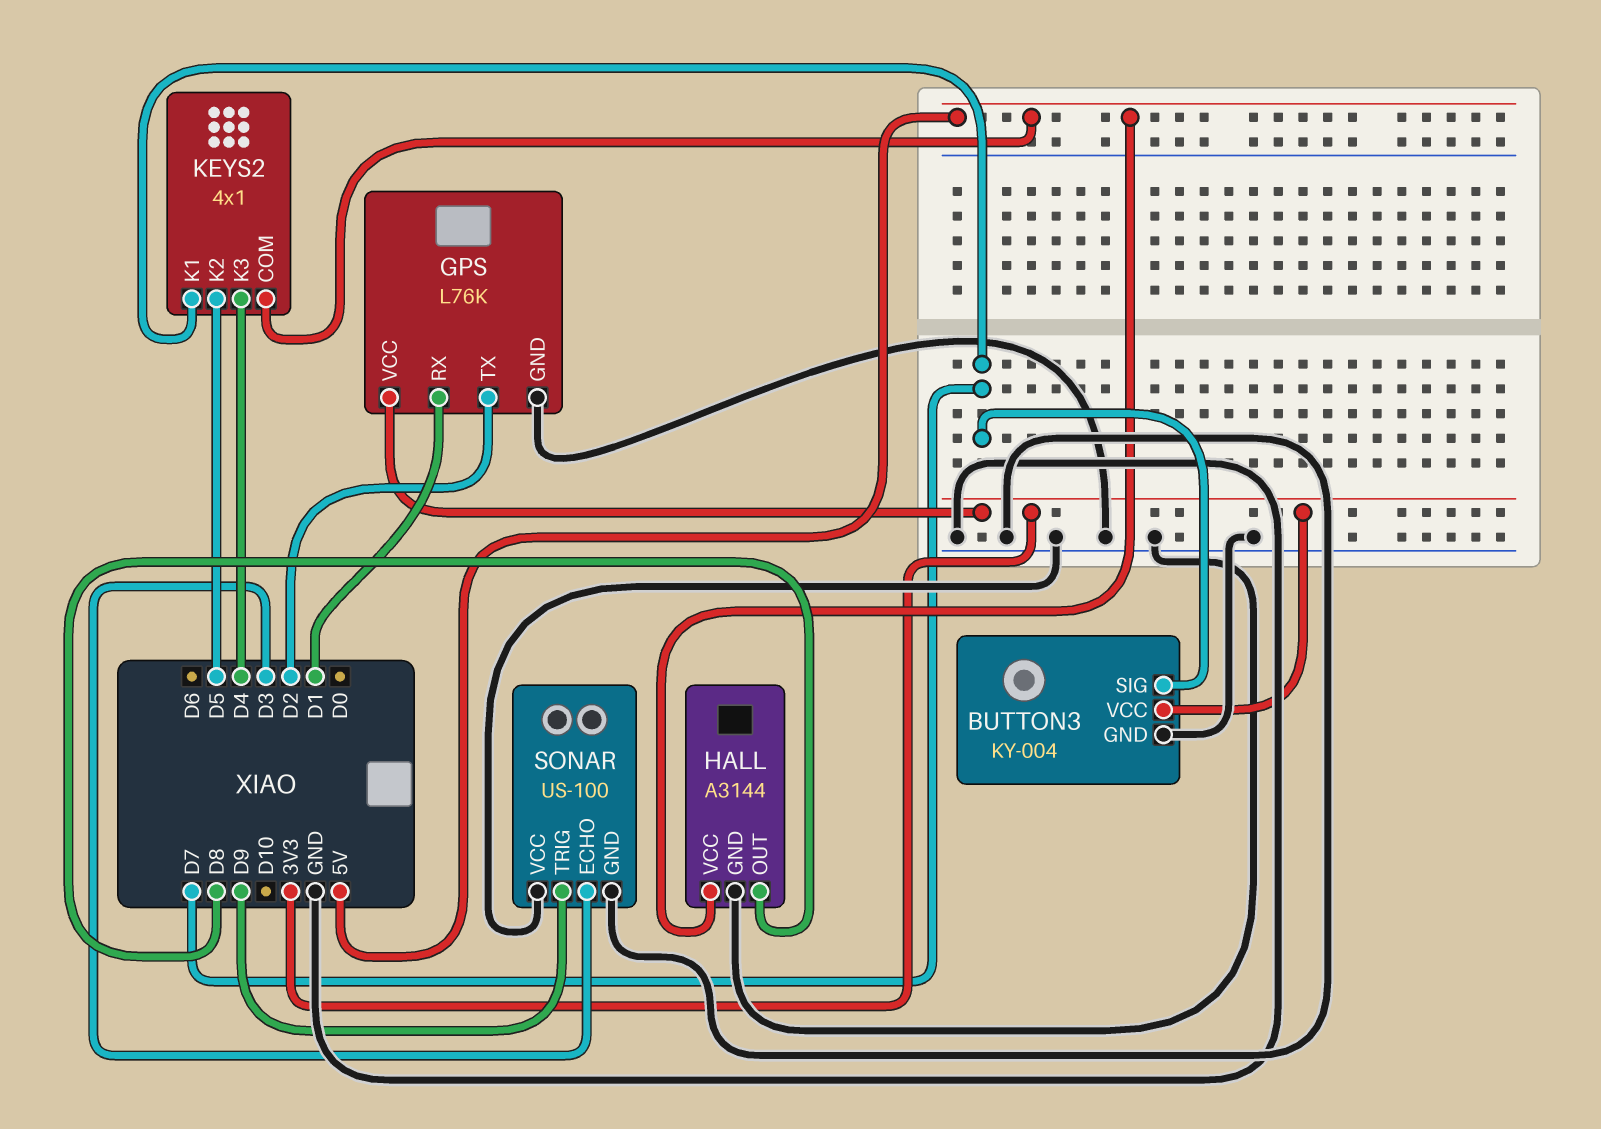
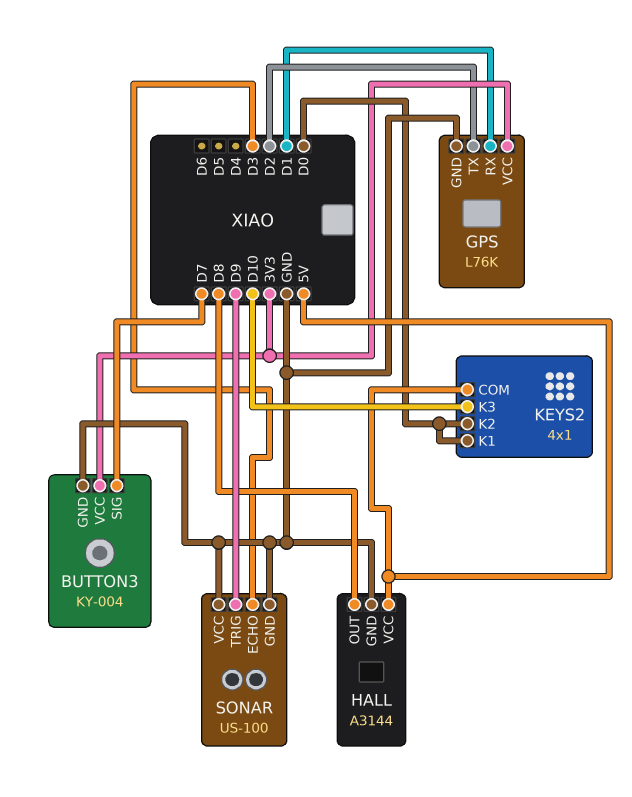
KEYS2 pin K1: D7 -> D0
KEYS2 pin K2: D5 -> D0
KEYS2 pin K3: D4 -> D10

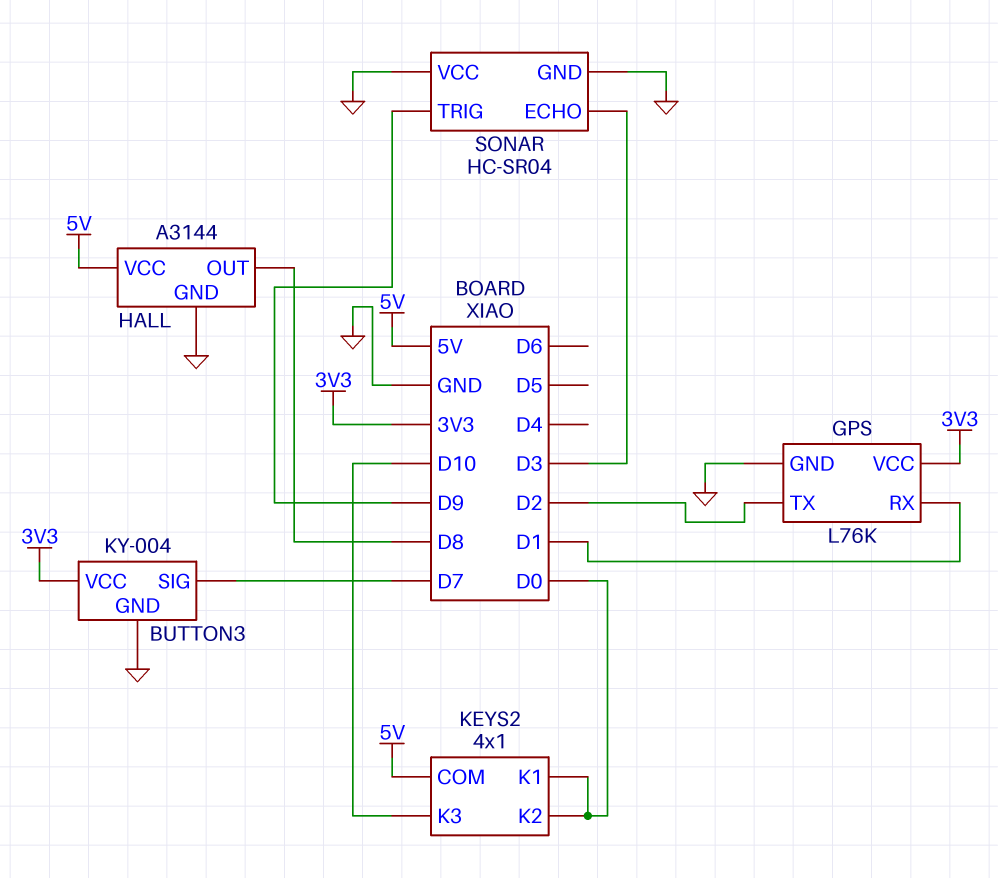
SONAR: US-100 -> HC-SR04

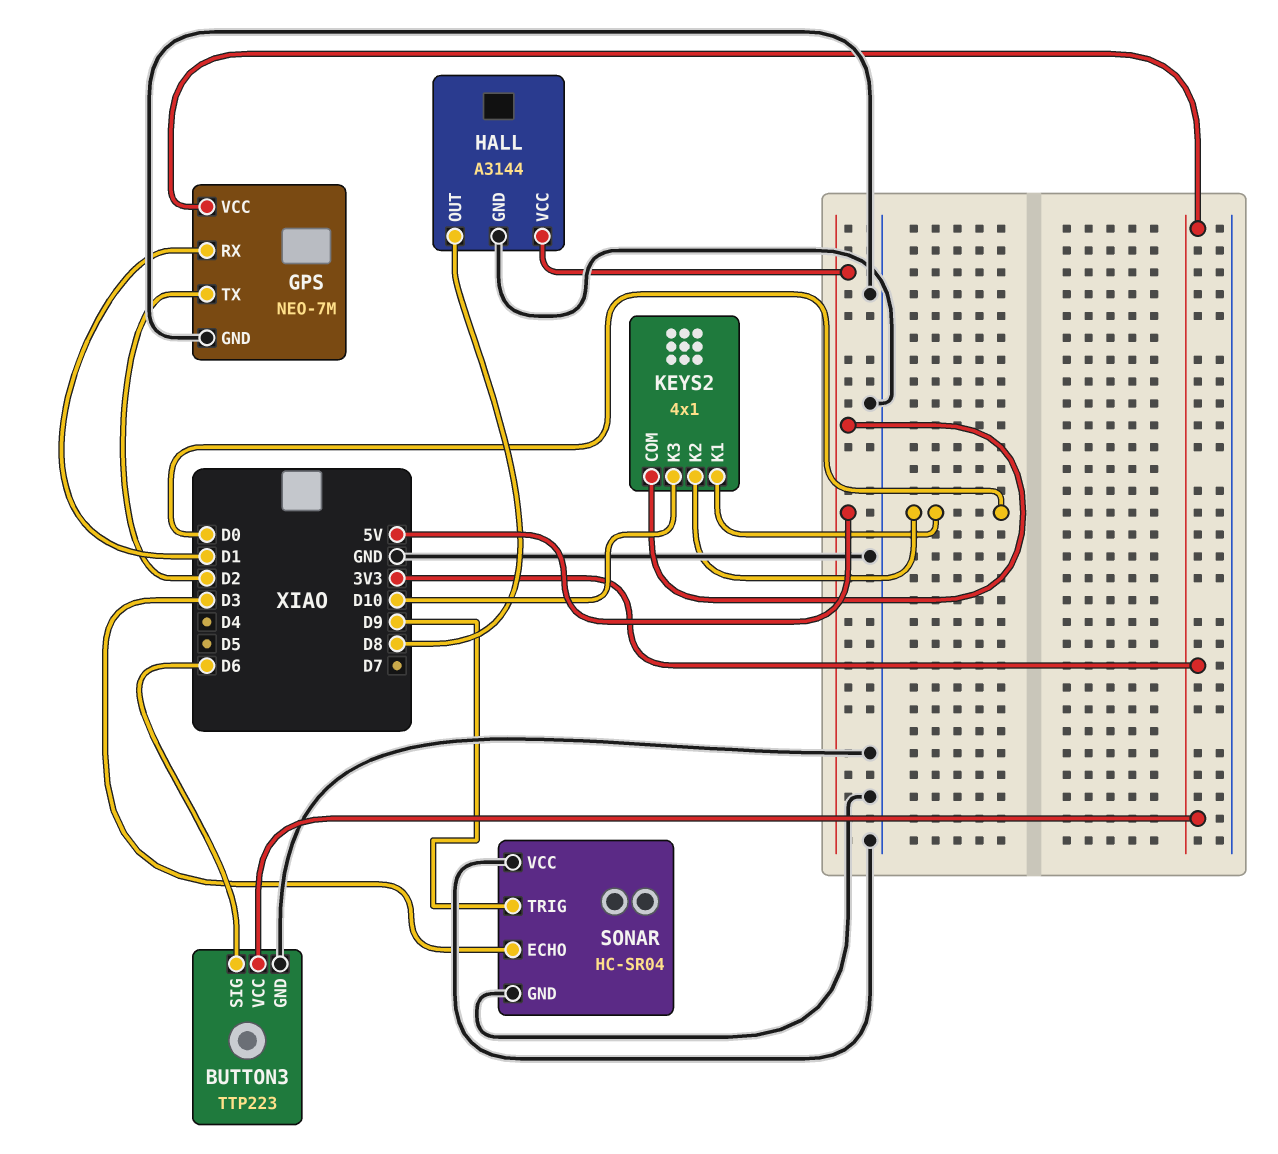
BUTTON3: KY-004 -> TTP223
BUTTON3 pin SIG: D7 -> D6
GPS: L76K -> NEO-7M

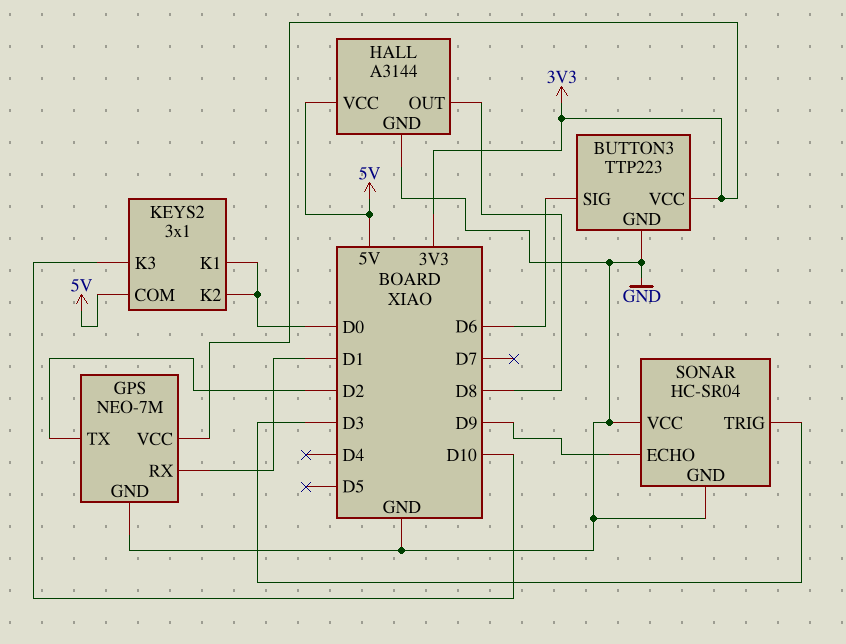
KEYS2: 4x1 -> 3x1
SONAR pin ECHO: D3 -> D9
SONAR pin TRIG: D9 -> D3

